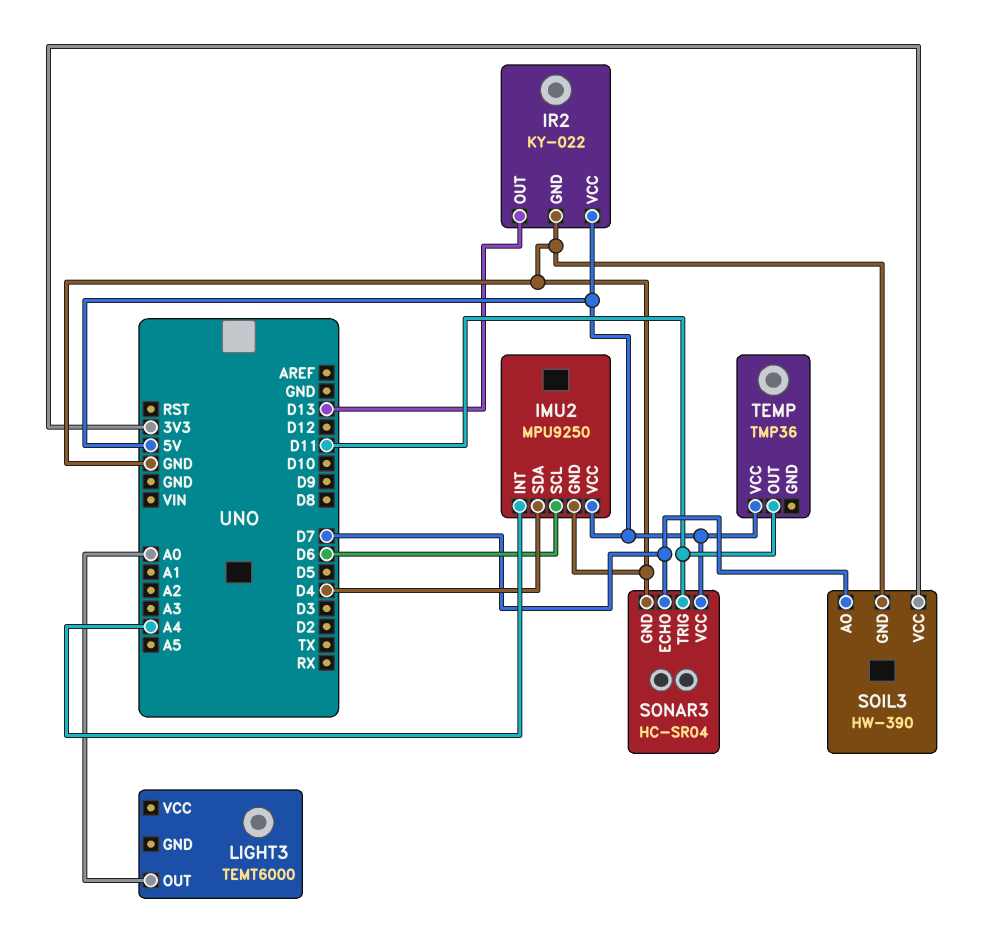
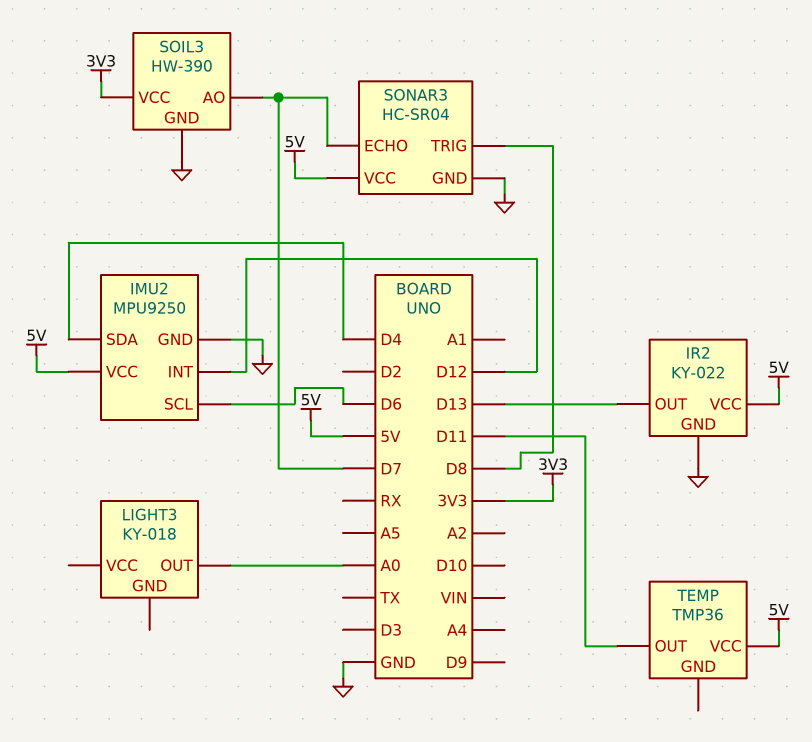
IMU2 pin INT: A4 -> D12
LIGHT3: TEMT6000 -> KY-018
SONAR3 pin TRIG: D11 -> D8

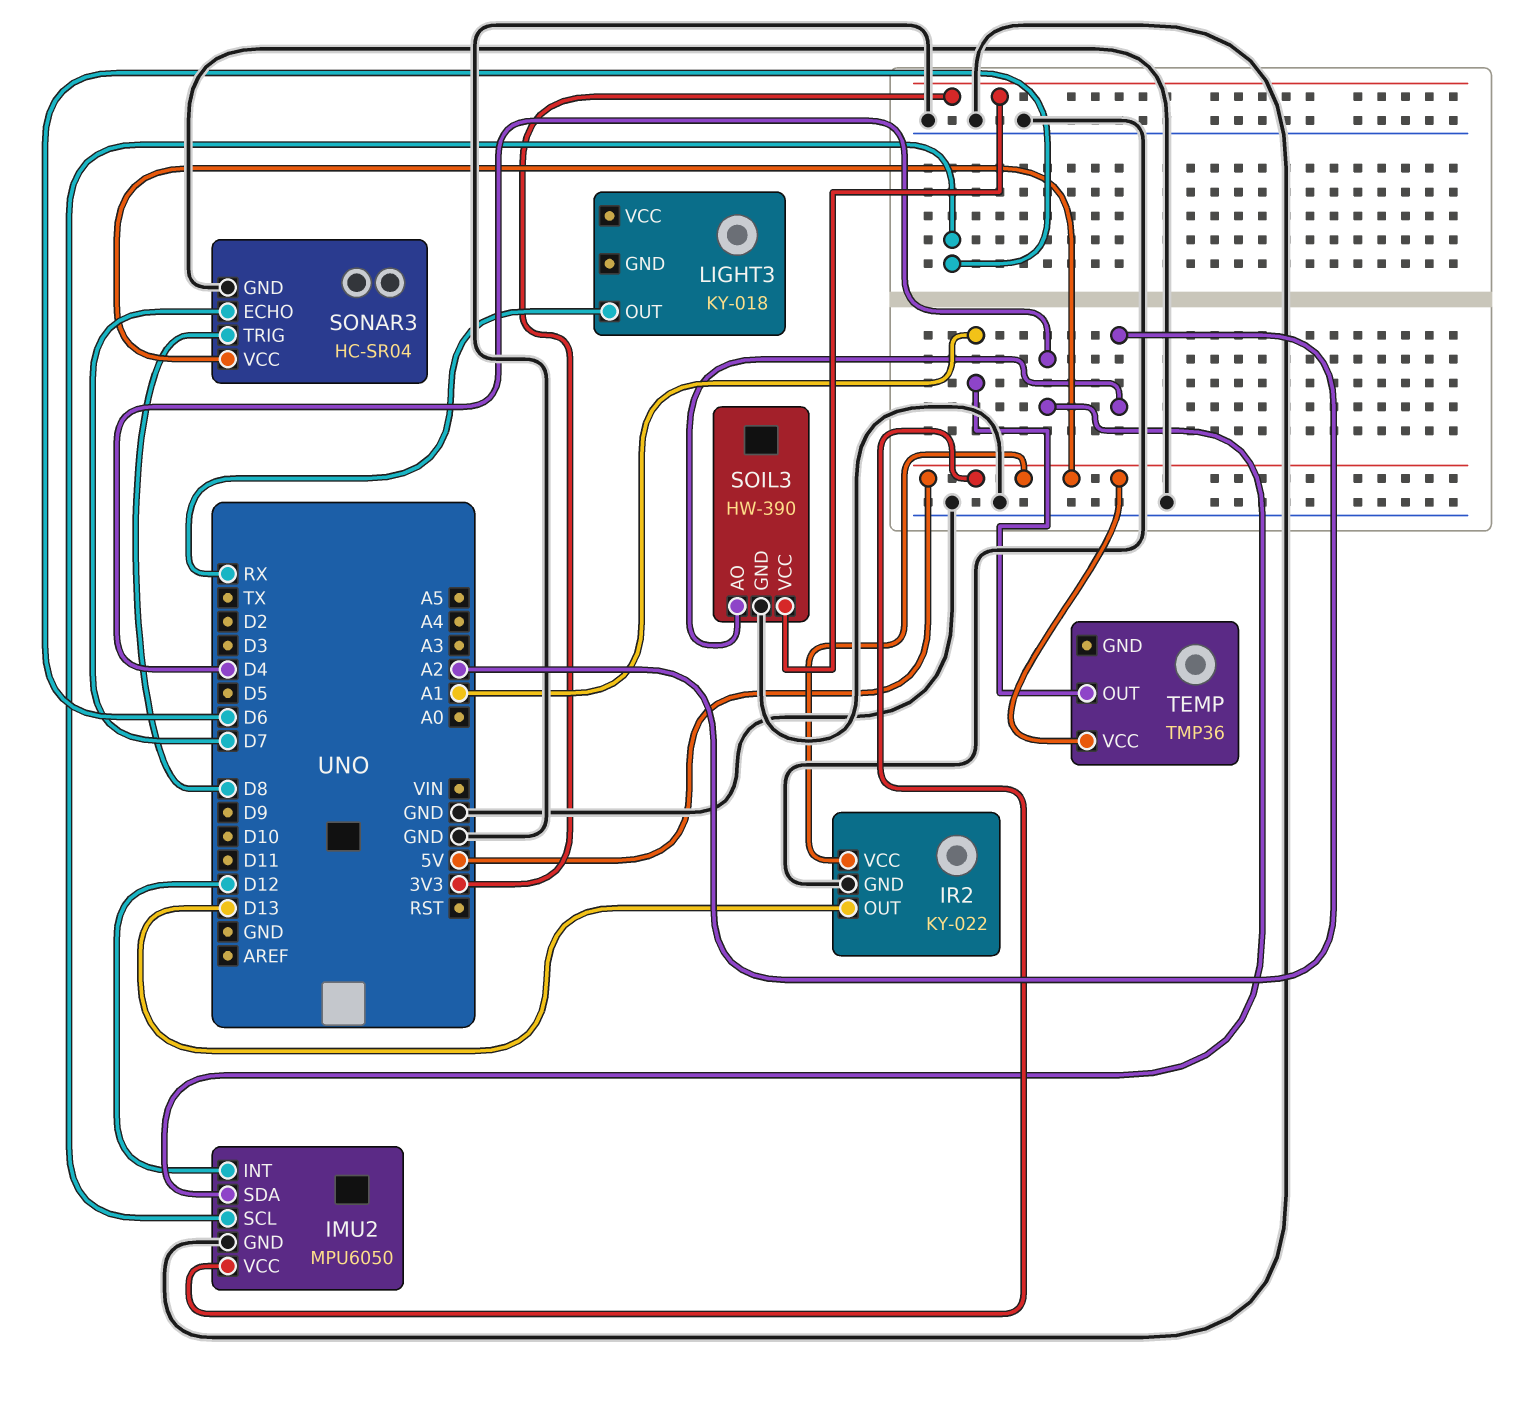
IMU2: MPU9250 -> MPU6050
LIGHT3 pin OUT: A0 -> RX
SOIL3 pin AO: D7 -> A2
TEMP pin OUT: D11 -> A1

